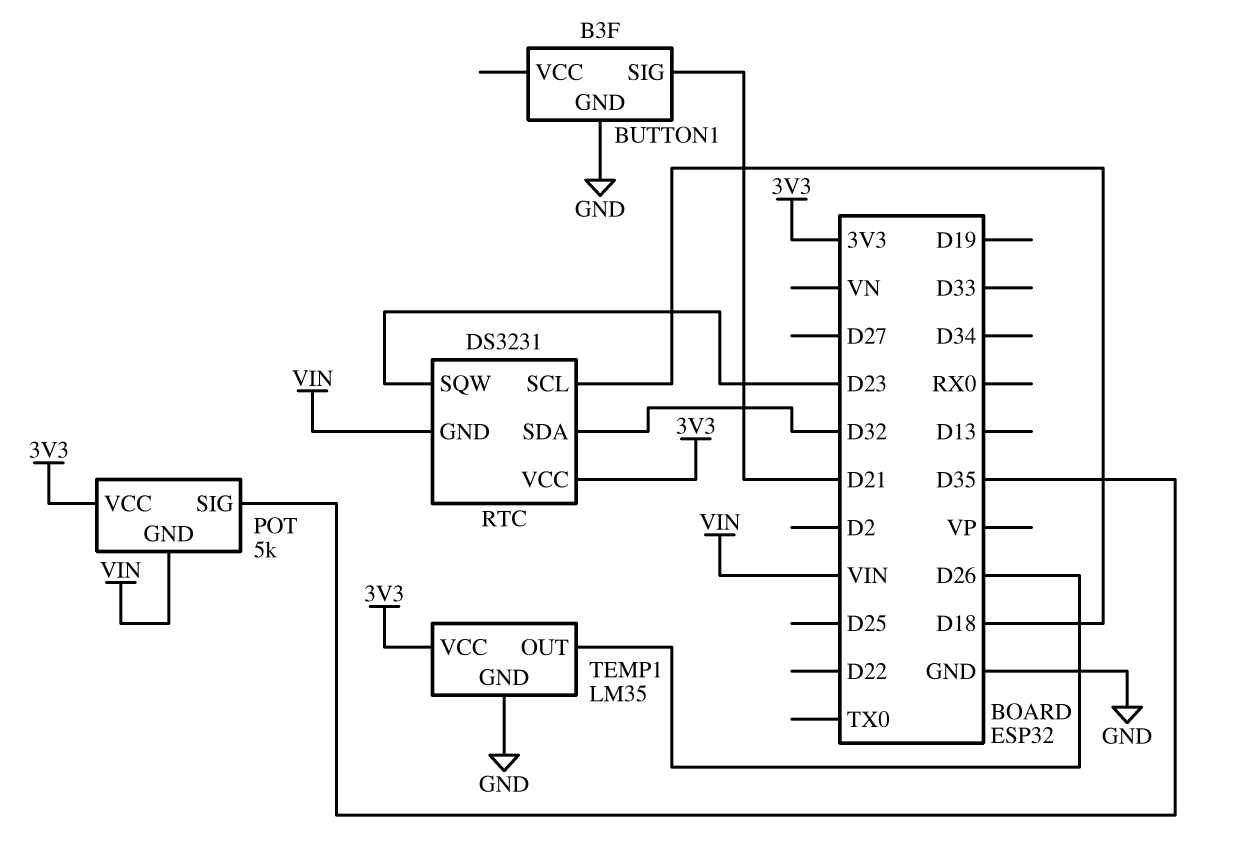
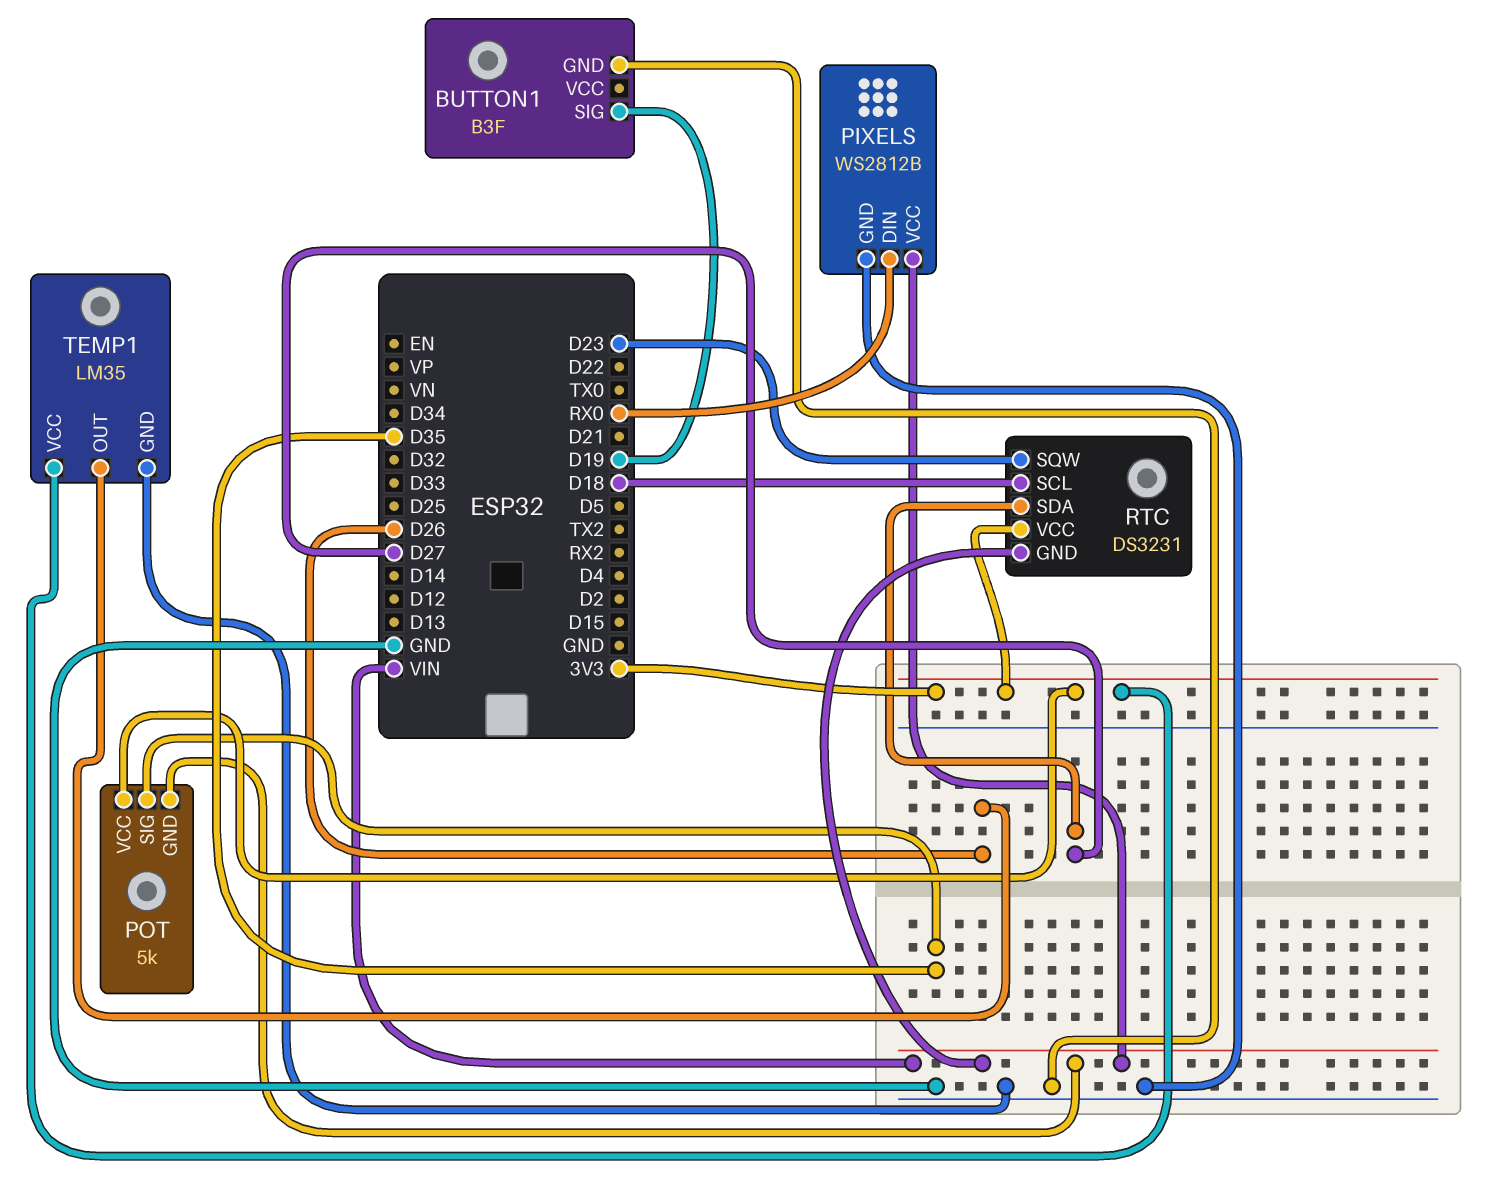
BUTTON1 pin SIG: D21 -> D19
PIXELS: none -> WS2812B
PIXELS pin DIN: none -> RX0
PIXELS pin GND: none -> GND
PIXELS pin VCC: none -> VIN
RTC pin SDA: D32 -> D27

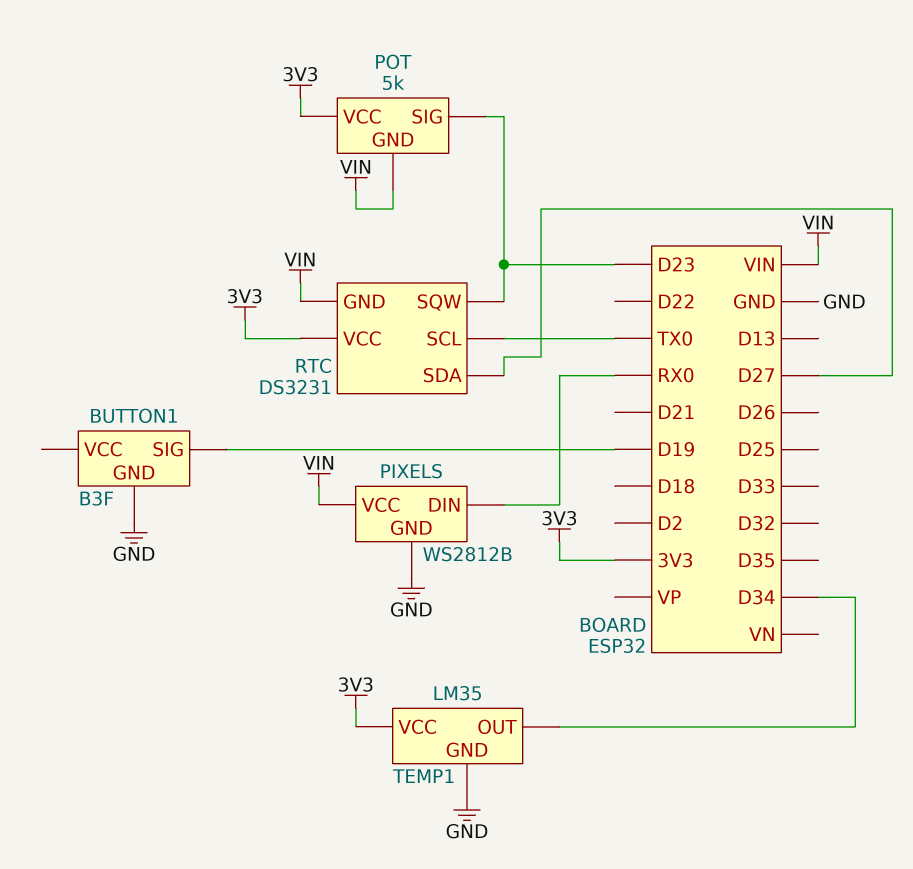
POT pin SIG: D35 -> D23
RTC pin SCL: D18 -> TX0
TEMP1 pin OUT: D26 -> D34

